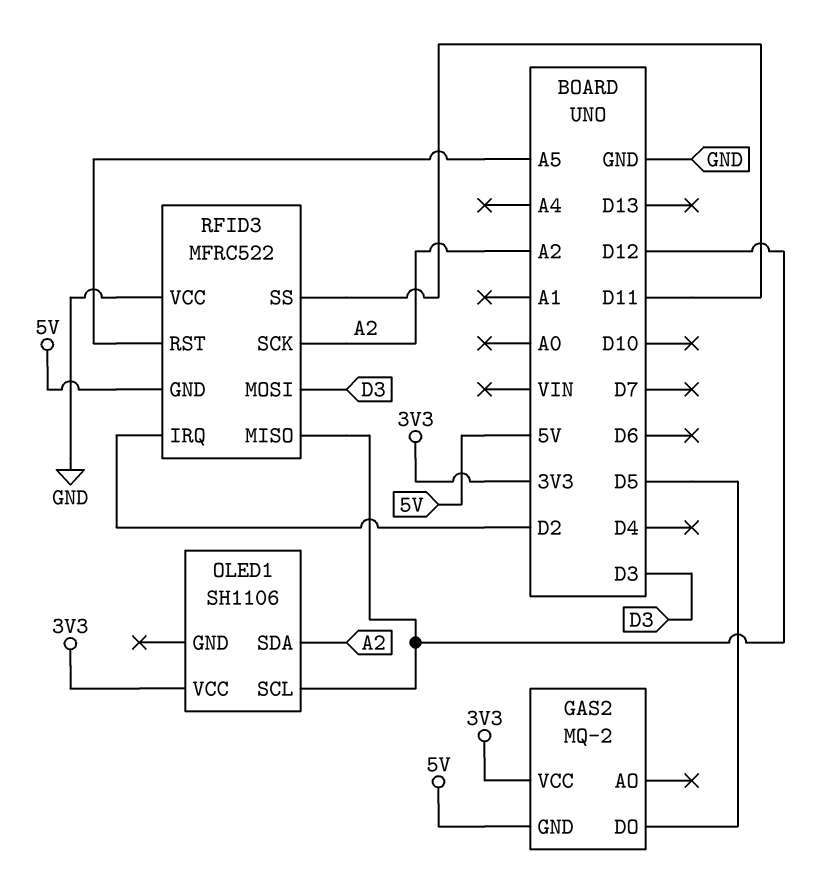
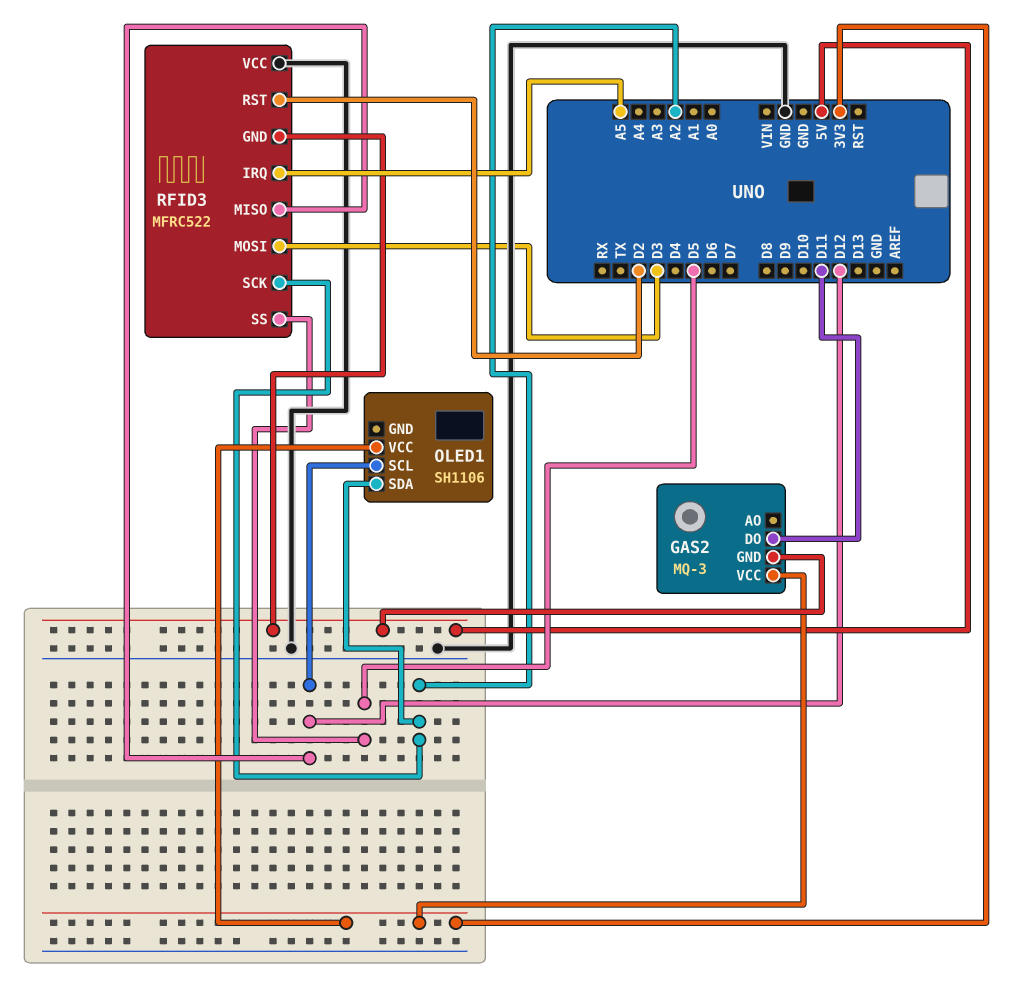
GAS2: MQ-2 -> MQ-3
GAS2 pin DO: D5 -> D11
RFID3 pin IRQ: D2 -> A5
RFID3 pin RST: A5 -> D2
RFID3 pin SS: D11 -> D5

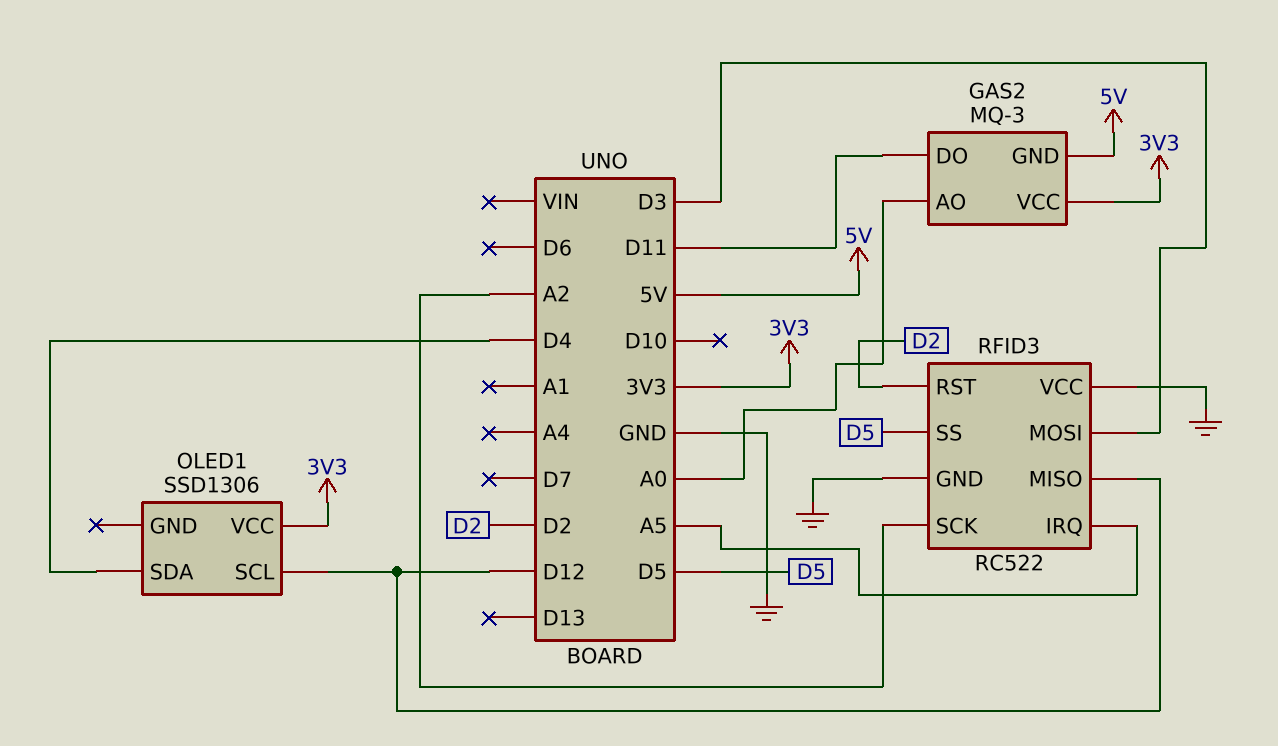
GAS2 pin AO: none -> A0
OLED1: SH1106 -> SSD1306
OLED1 pin SDA: A2 -> D4
RFID3: MFRC522 -> RC522
RFID3 pin GND: 5V -> GND

